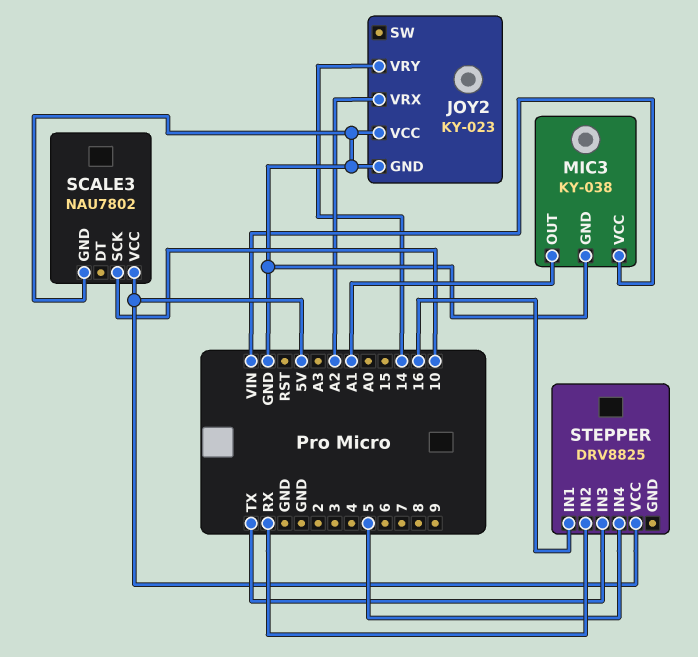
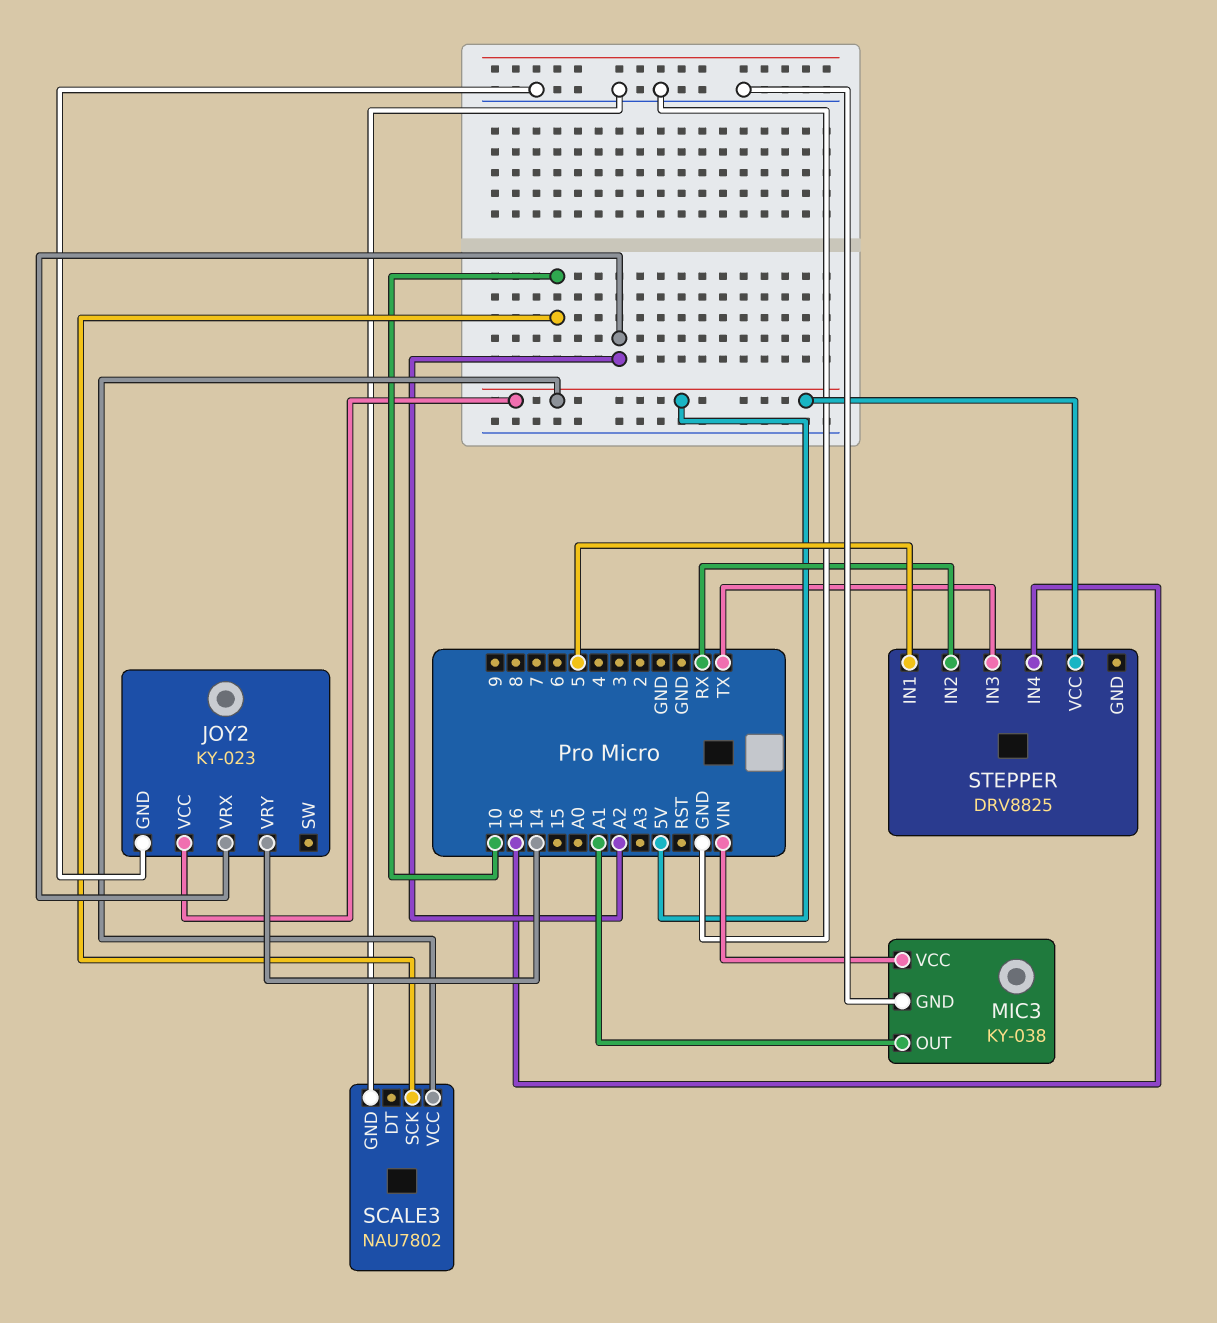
JOY2 pin VCC: GND -> 5V
STEPPER pin IN1: 16 -> 5
STEPPER pin IN4: 5 -> 16

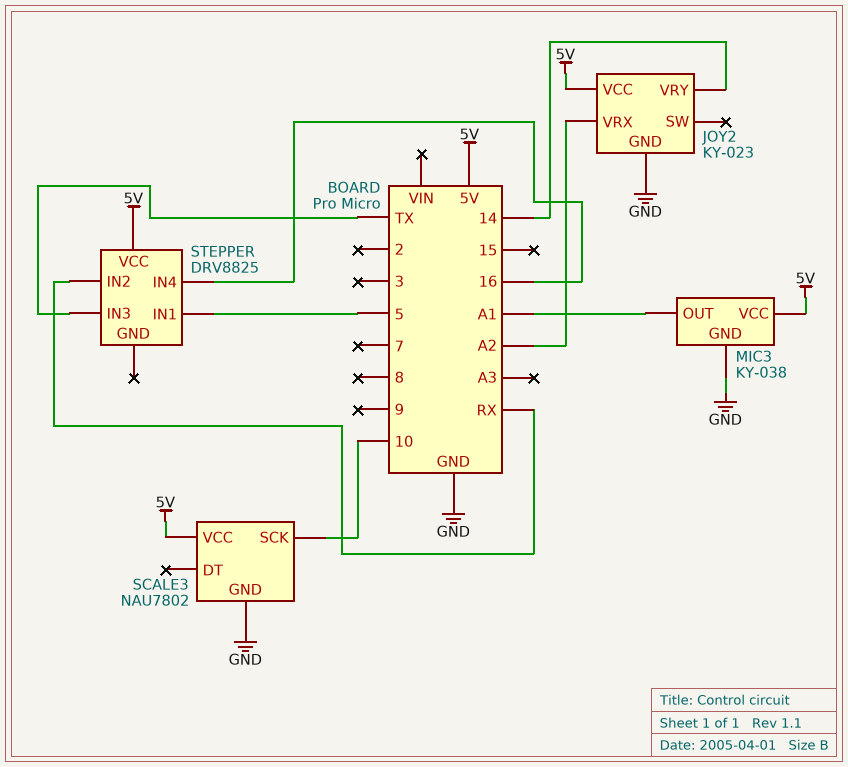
MIC3 pin VCC: VIN -> 5V

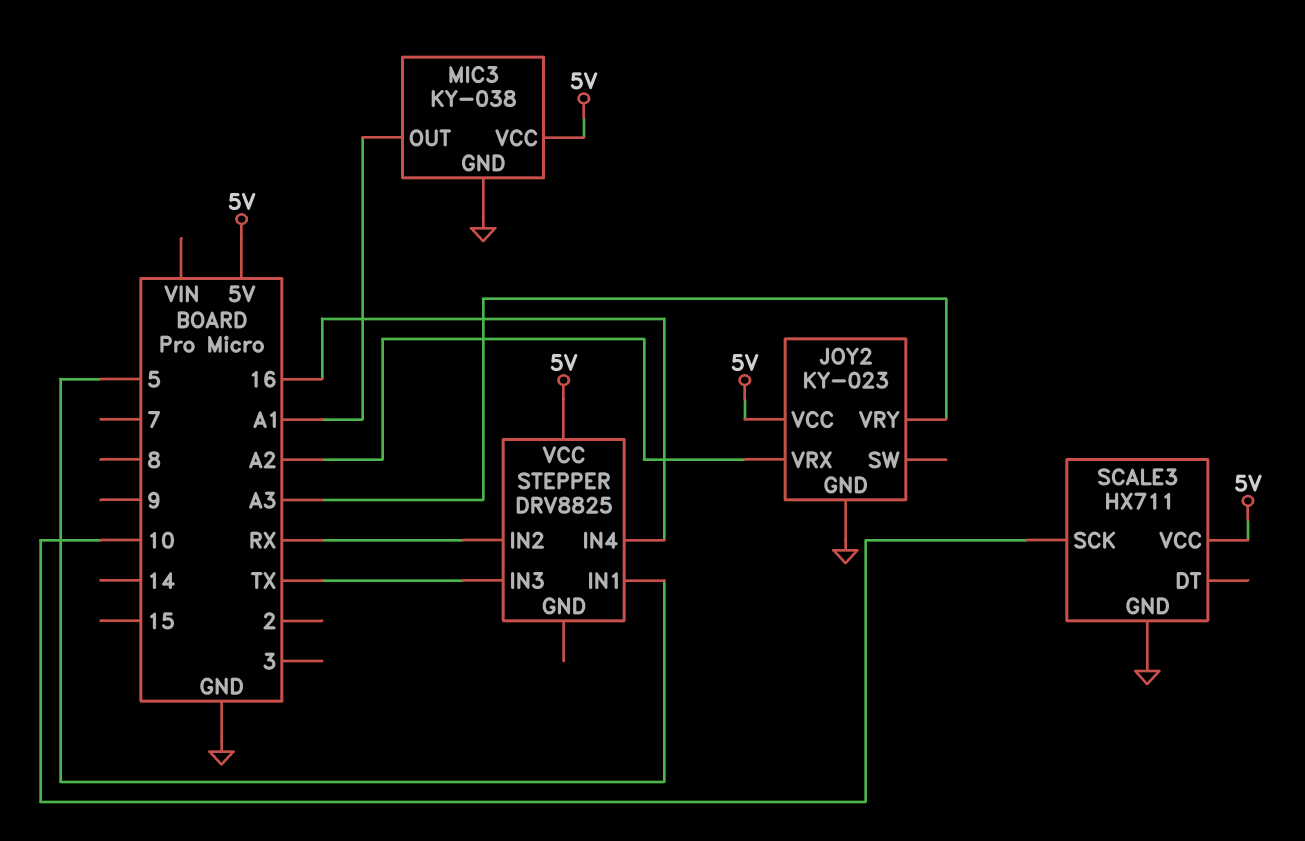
JOY2 pin VRY: 14 -> A3
SCALE3: NAU7802 -> HX711

